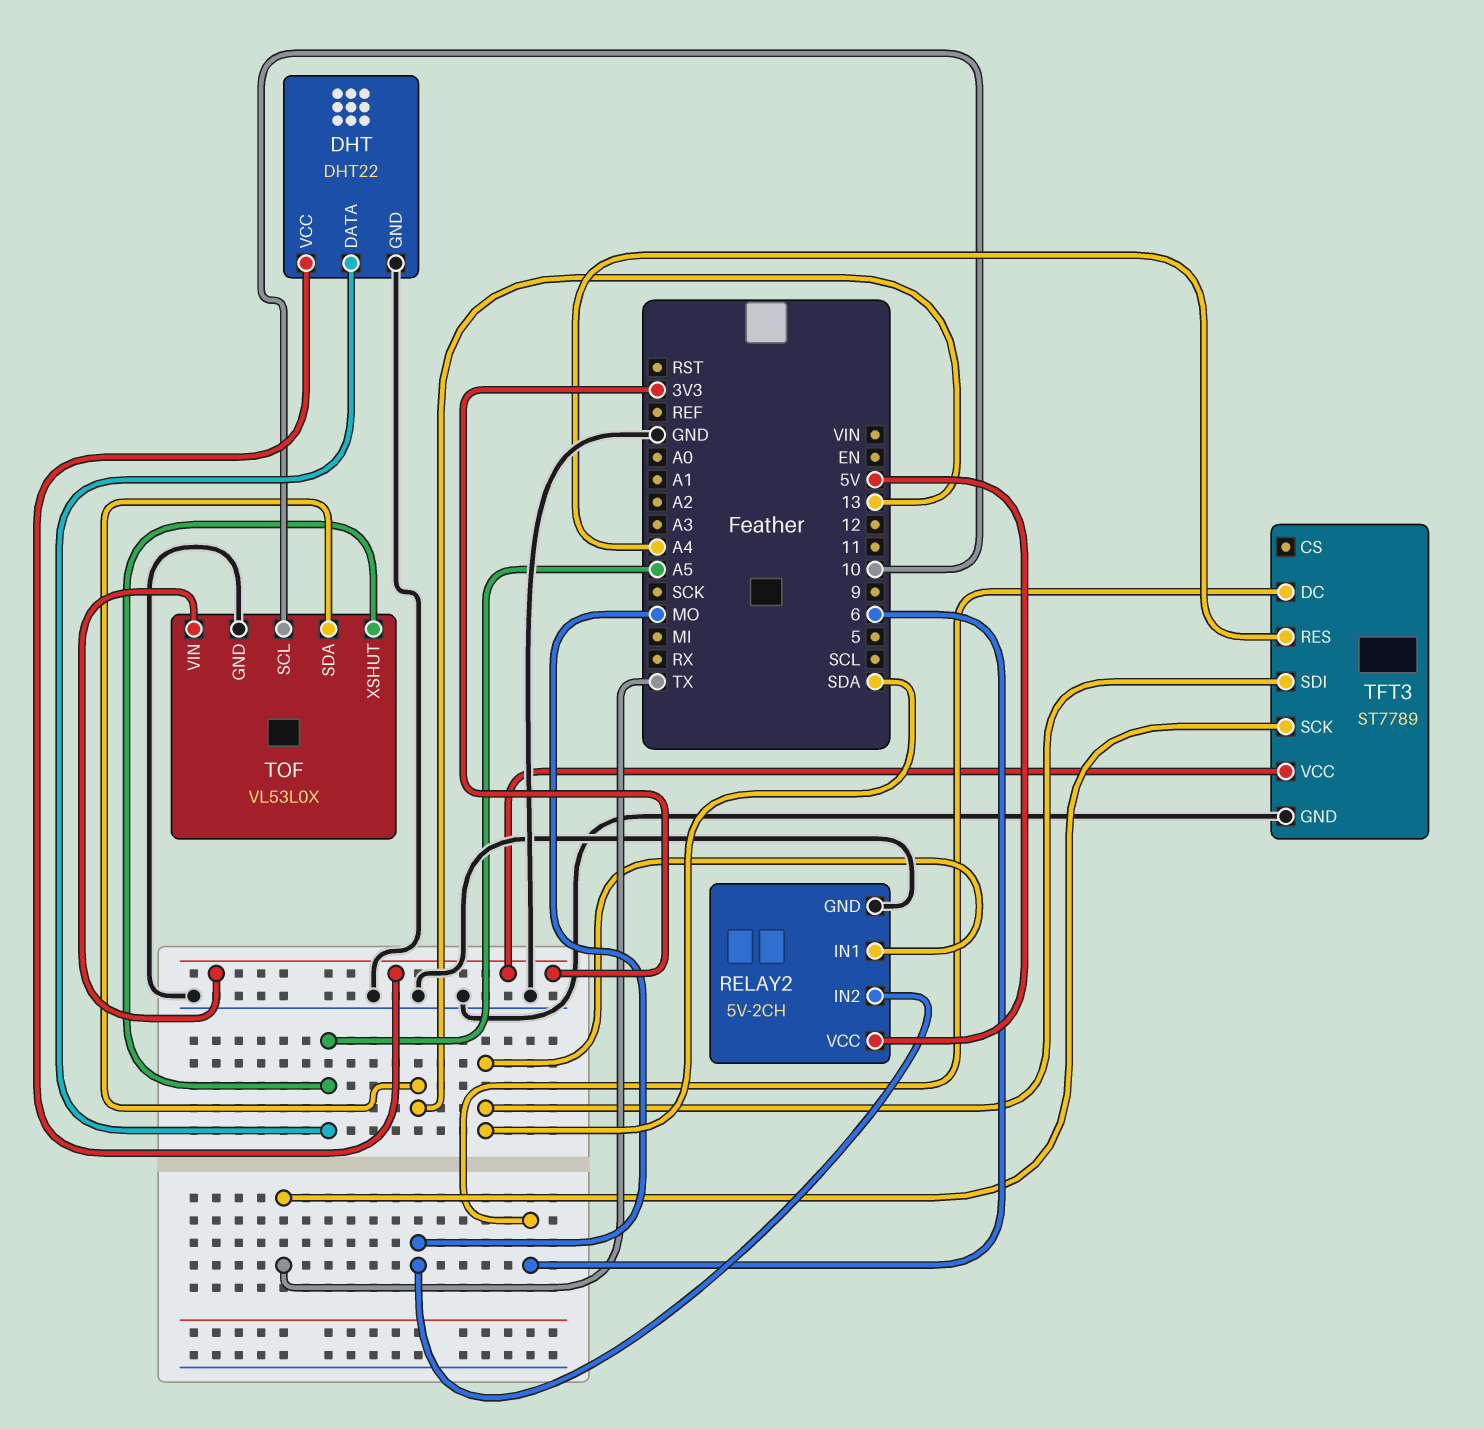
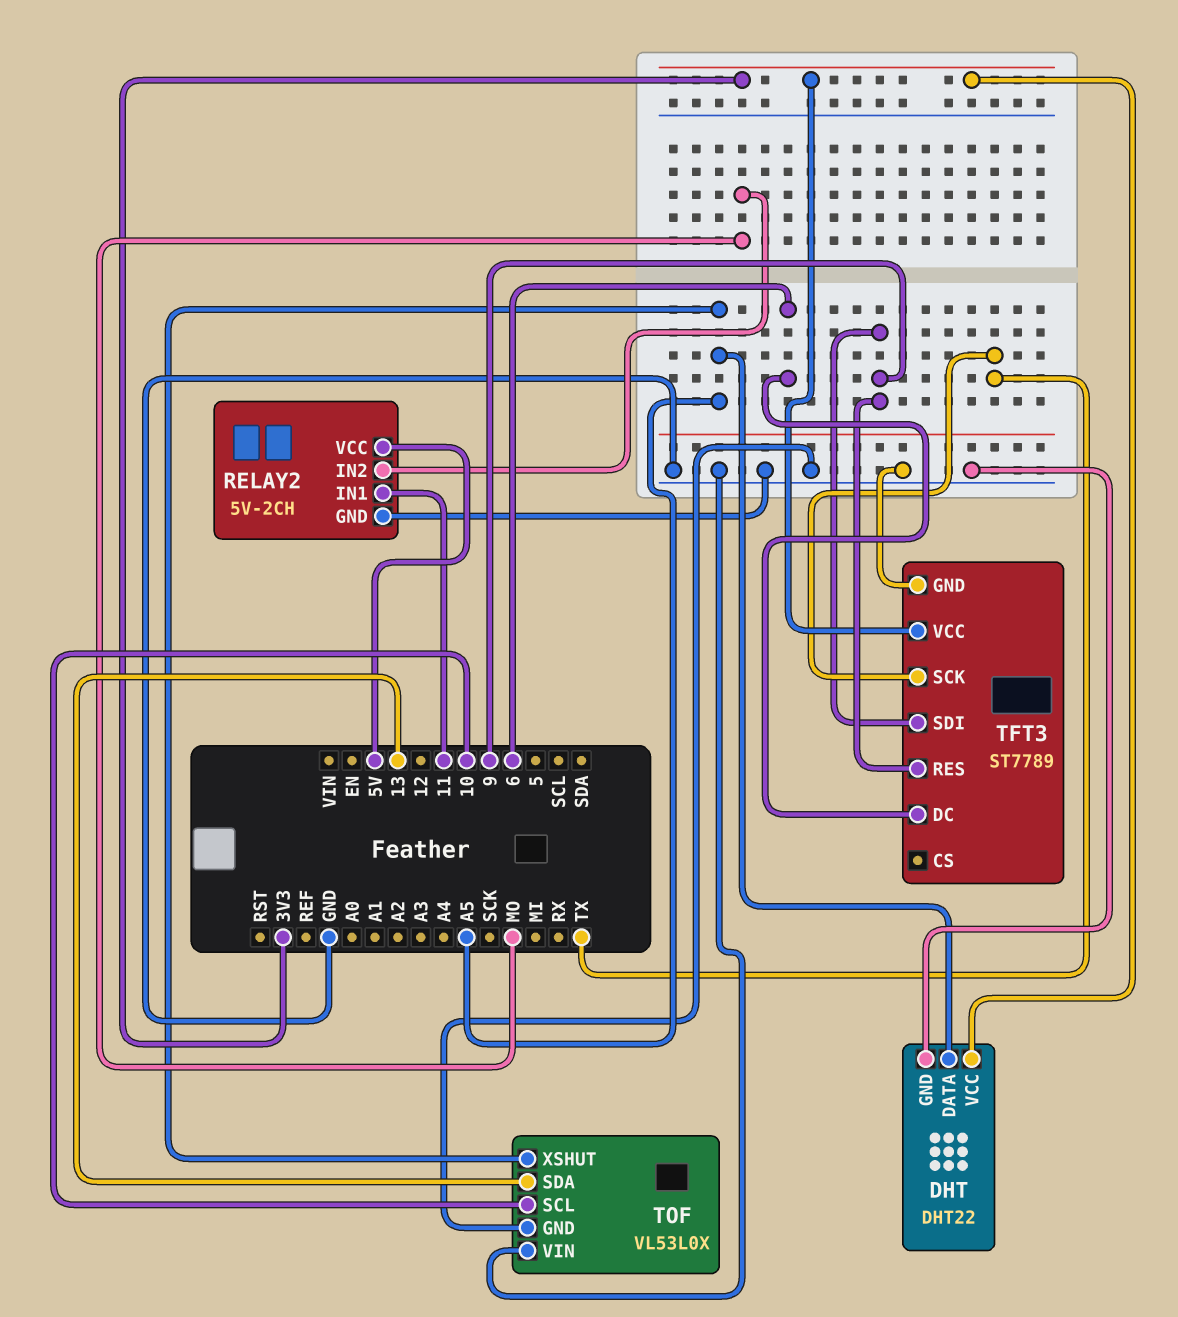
RELAY2 pin IN1: SDA -> 11
TFT3 pin RES: A4 -> 9
TFT3 pin SDI: SDA -> 9
TOF pin VIN: 3V3 -> GND

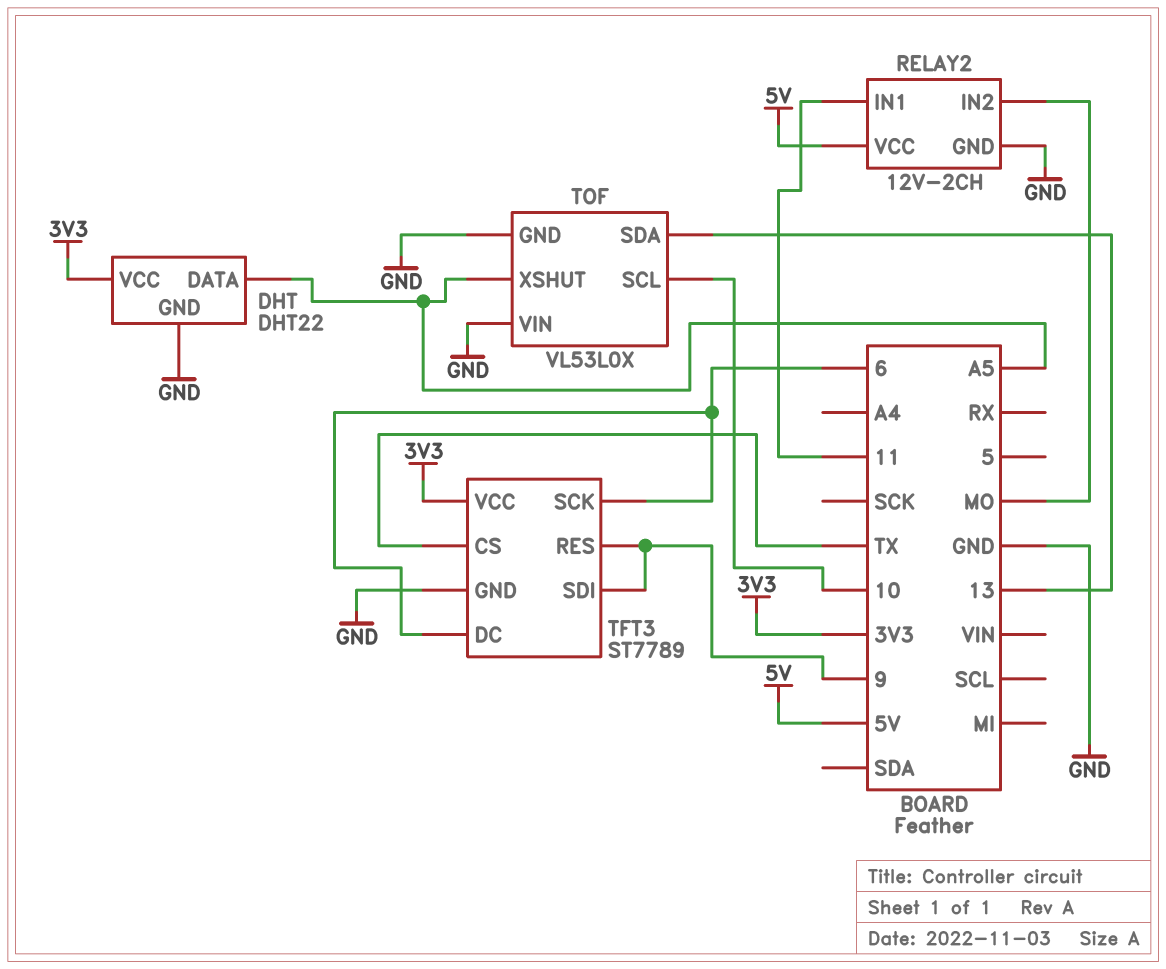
RELAY2: 5V-2CH -> 12V-2CH
TFT3 pin CS: none -> TX
TFT3 pin SCK: TX -> 6

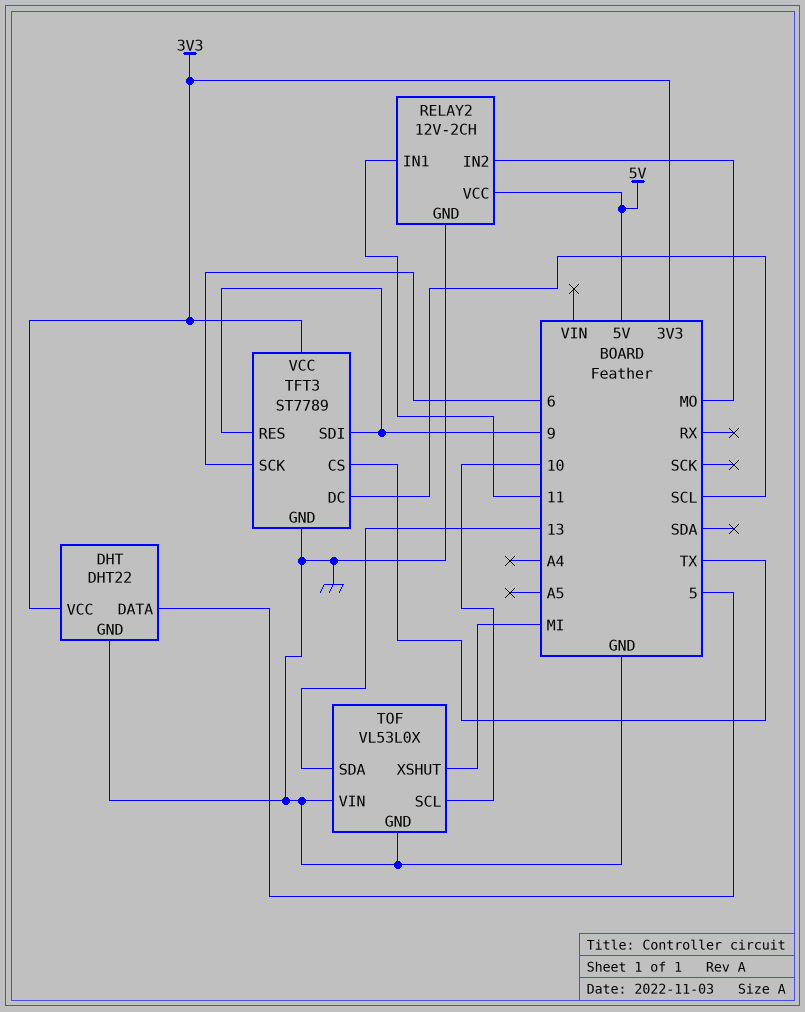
DHT pin DATA: A5 -> 5
TFT3 pin DC: 6 -> SCL
TOF pin XSHUT: A5 -> MI

